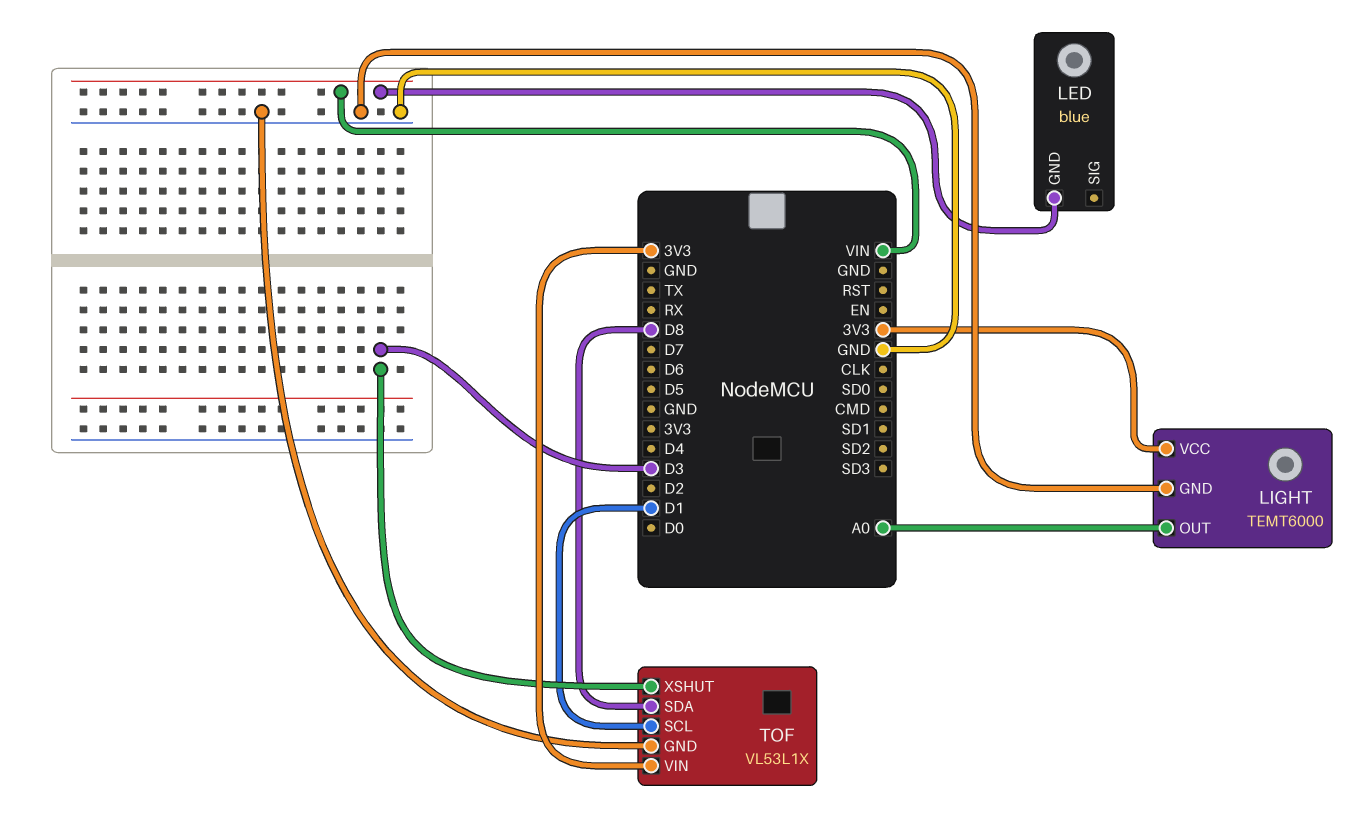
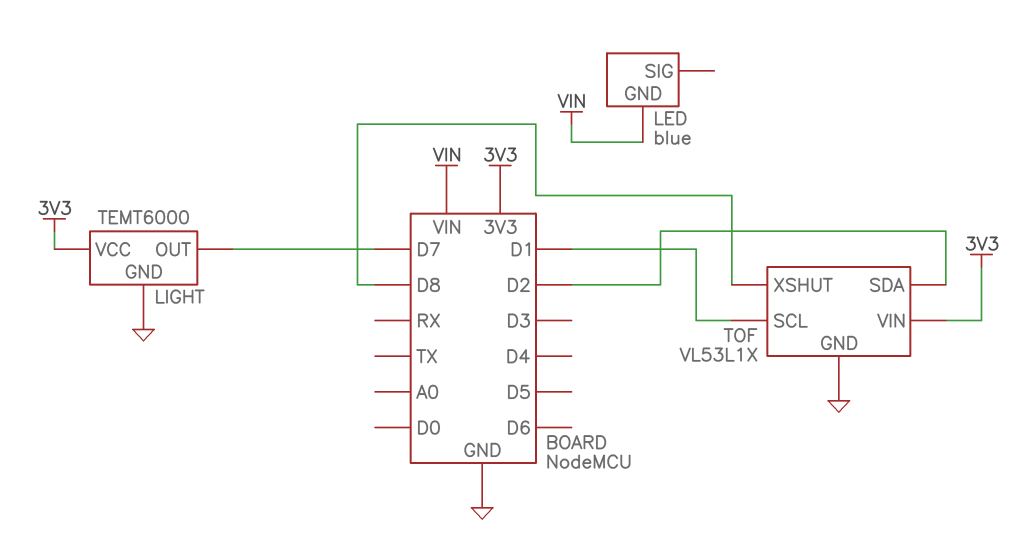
LIGHT pin OUT: A0 -> D7
TOF pin SDA: D8 -> D2
TOF pin XSHUT: D3 -> D8

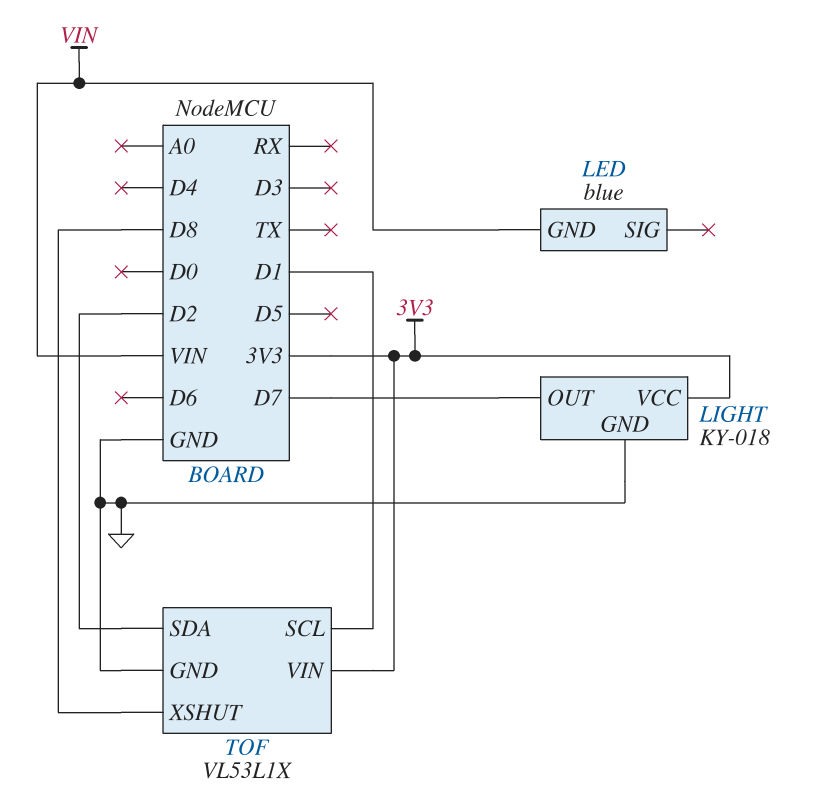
LIGHT: TEMT6000 -> KY-018

